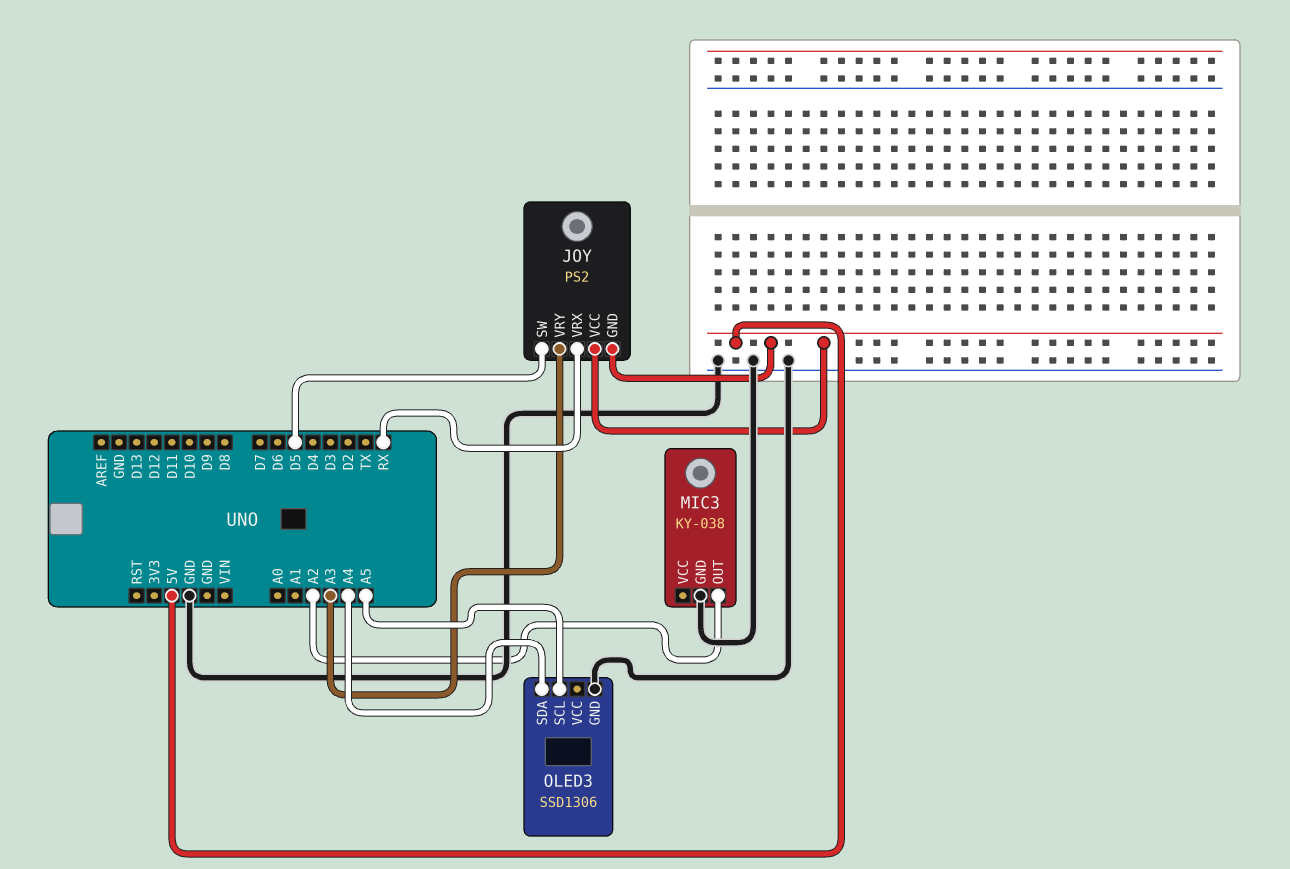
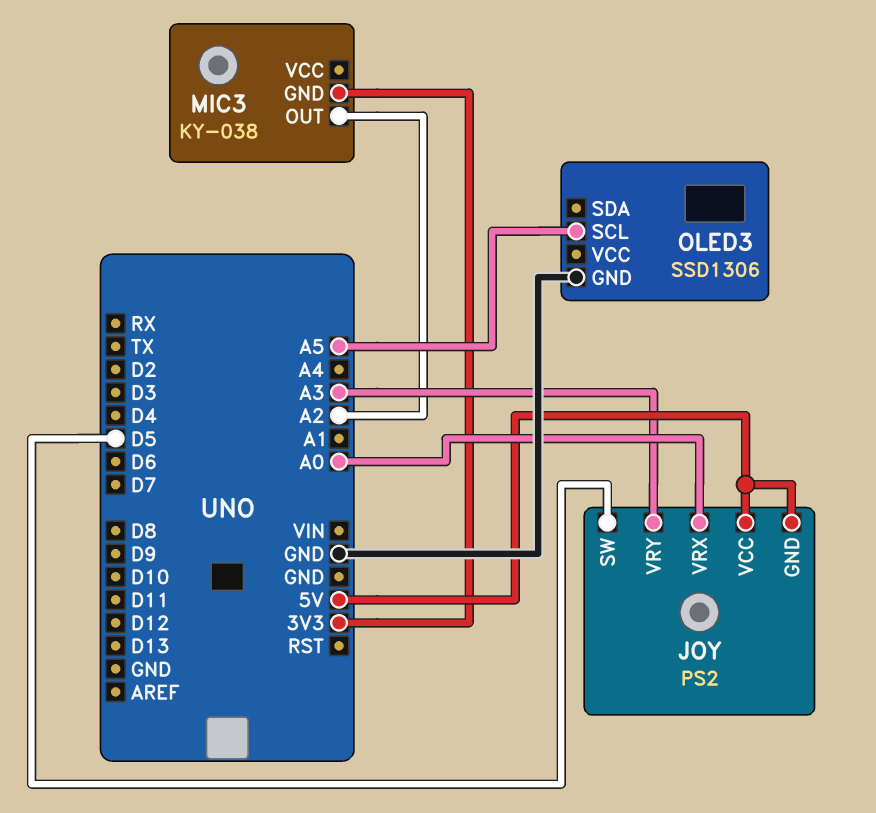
JOY pin VRX: RX -> A0
MIC3 pin GND: GND -> 3V3
OLED3 pin SDA: A4 -> none

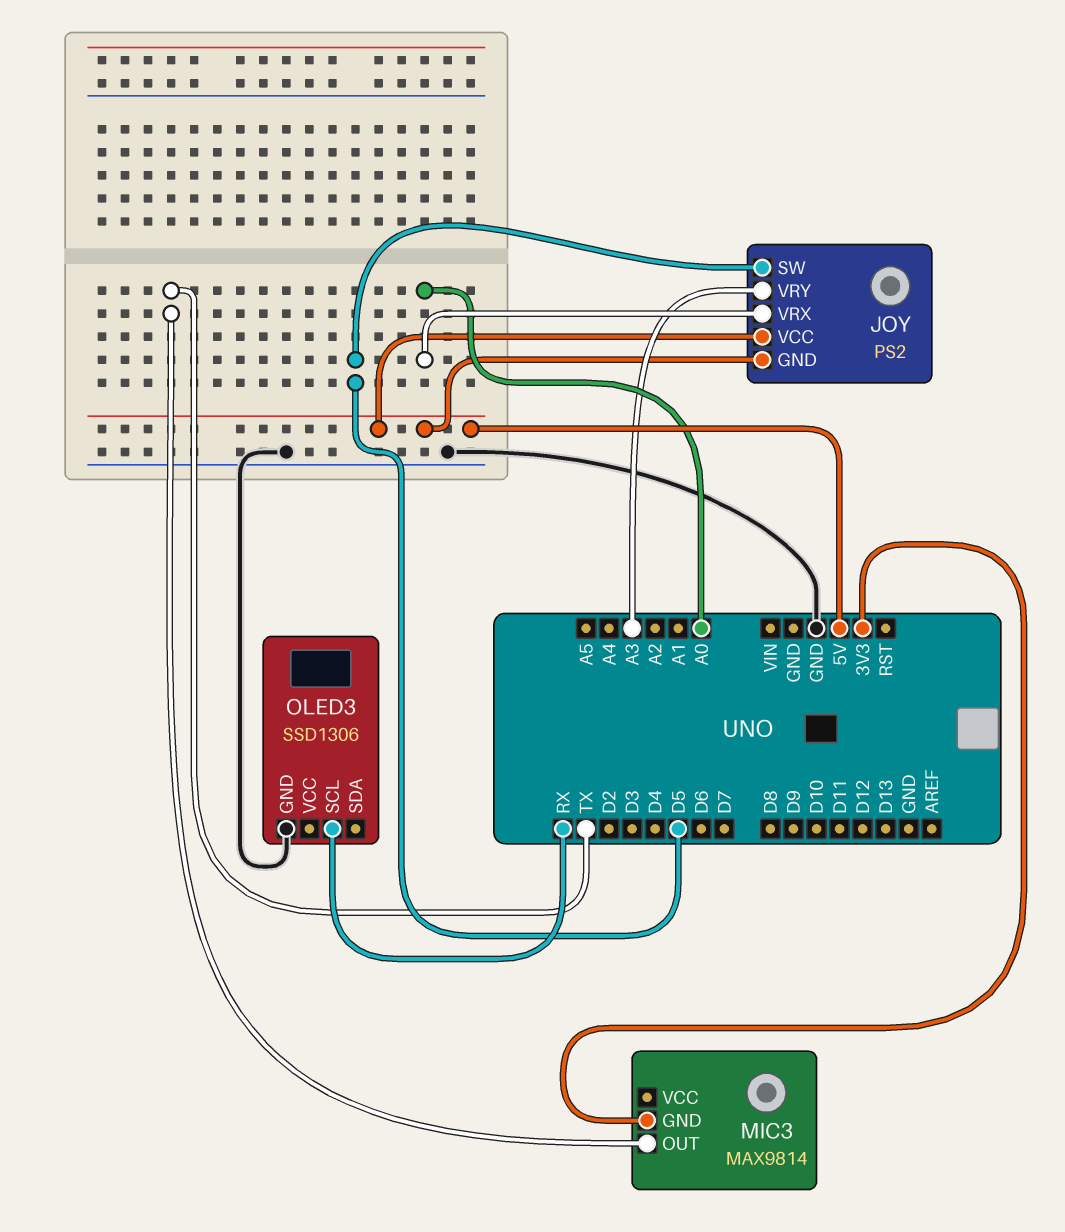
MIC3: KY-038 -> MAX9814
MIC3 pin OUT: A2 -> TX
OLED3 pin SCL: A5 -> RX

